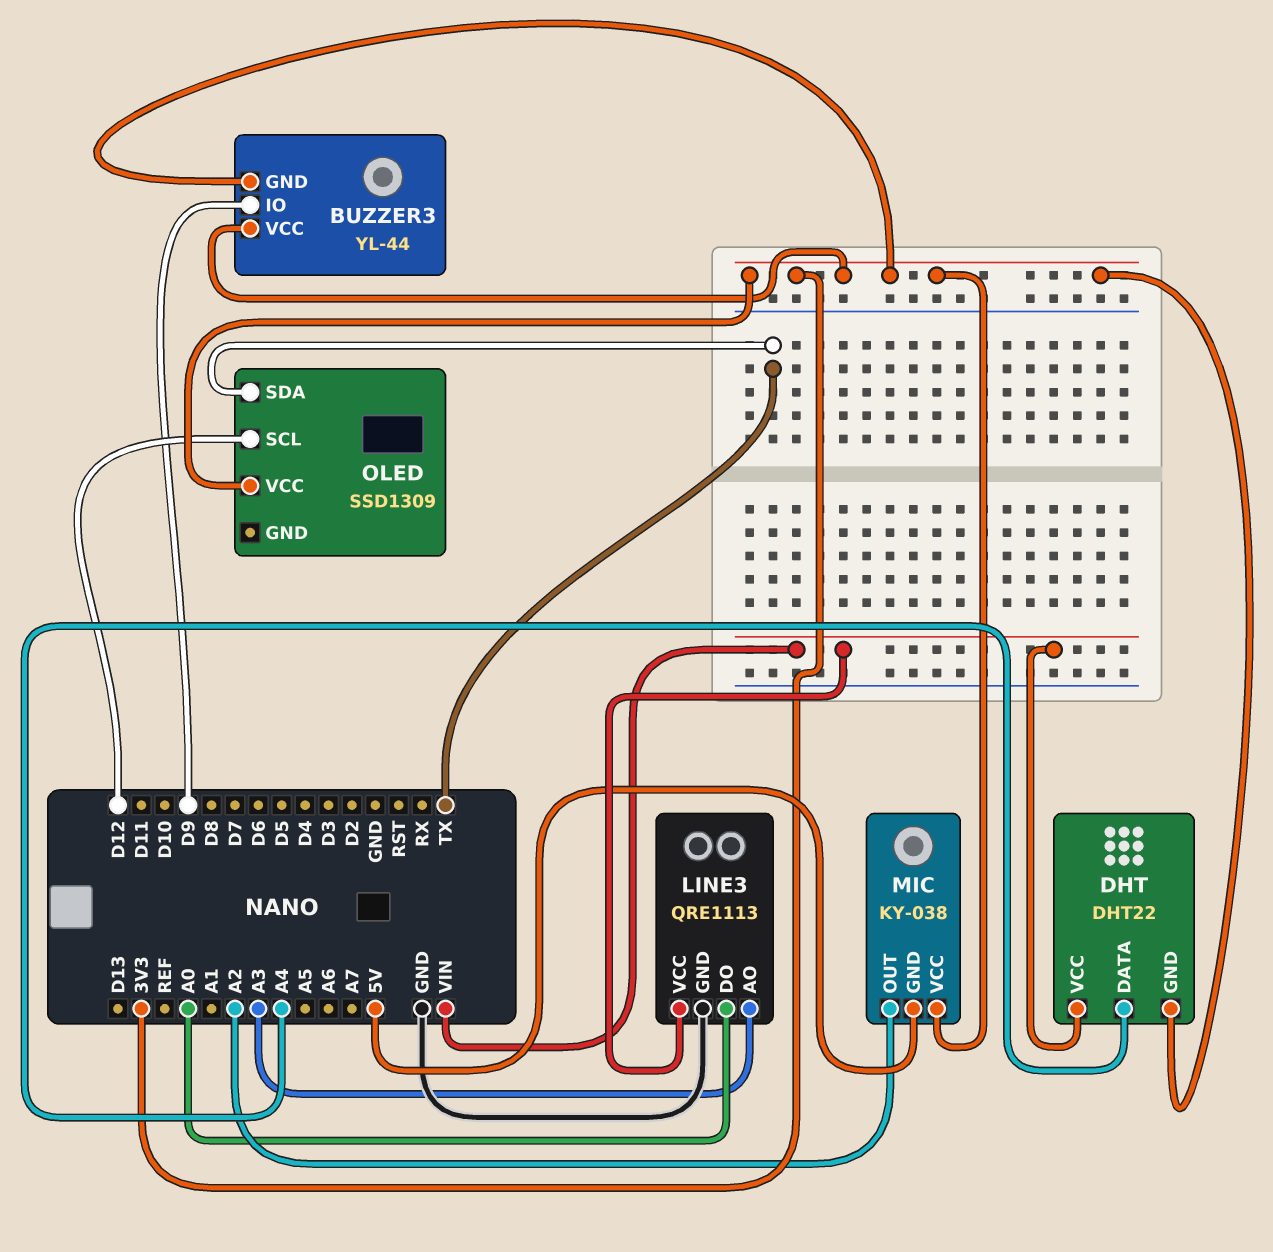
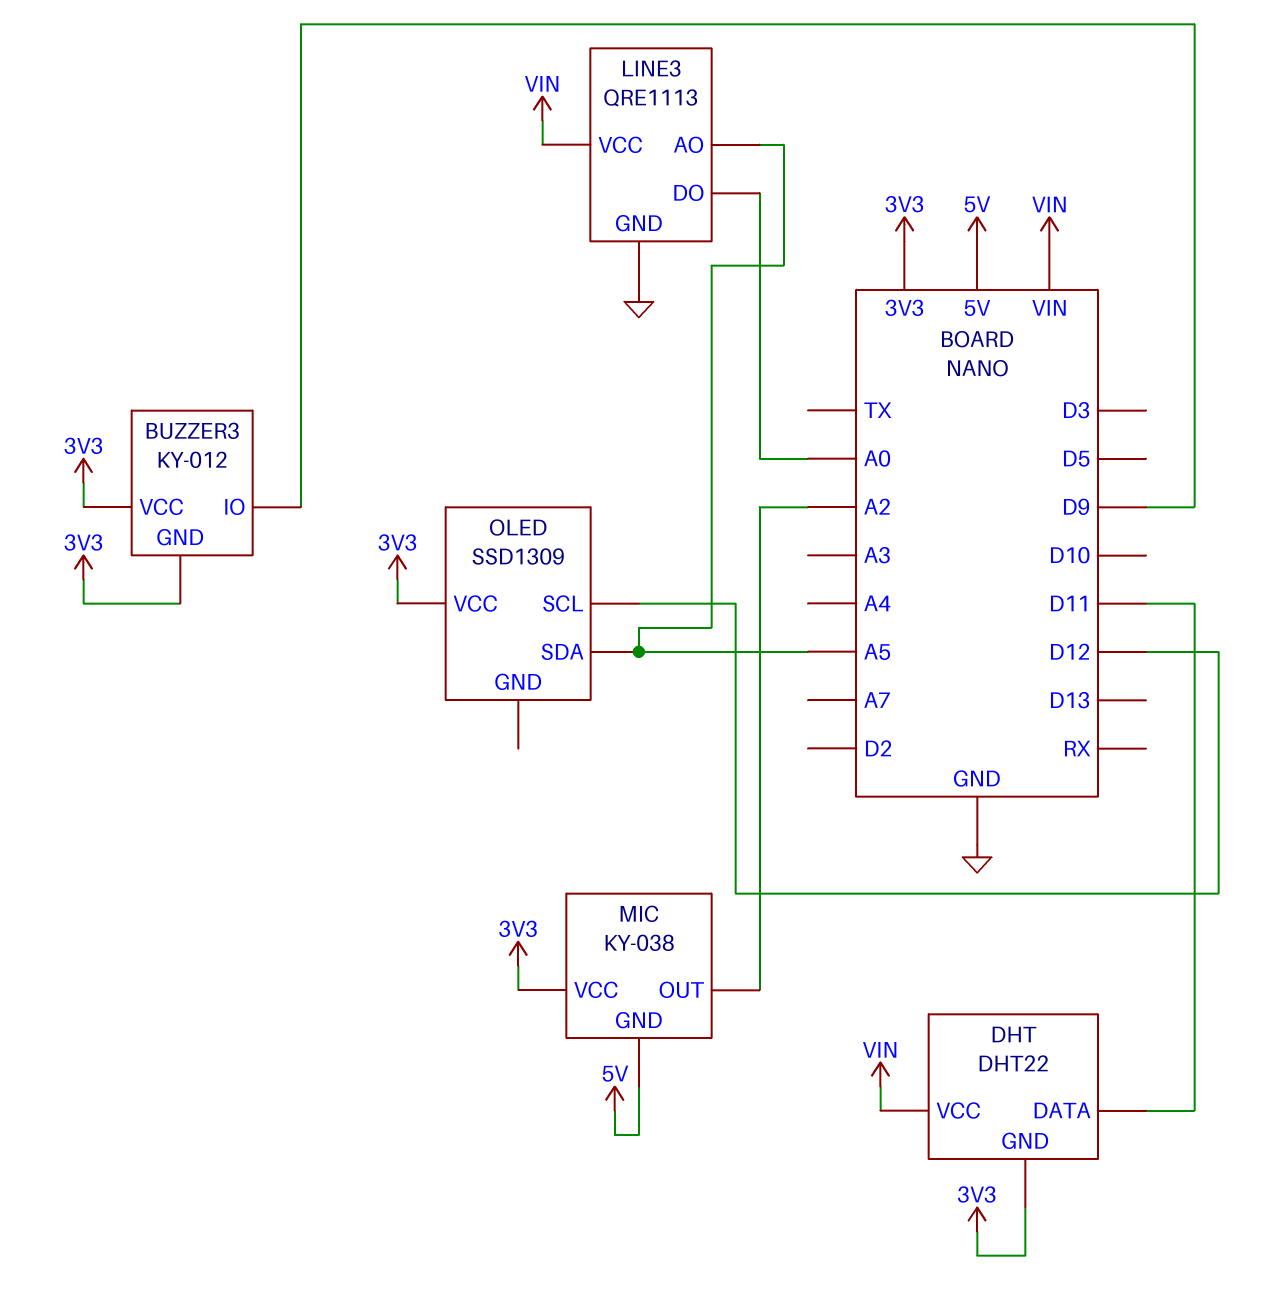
BUZZER3: YL-44 -> KY-012
DHT pin DATA: A4 -> D11
LINE3 pin AO: A3 -> A5
OLED pin SDA: TX -> A5

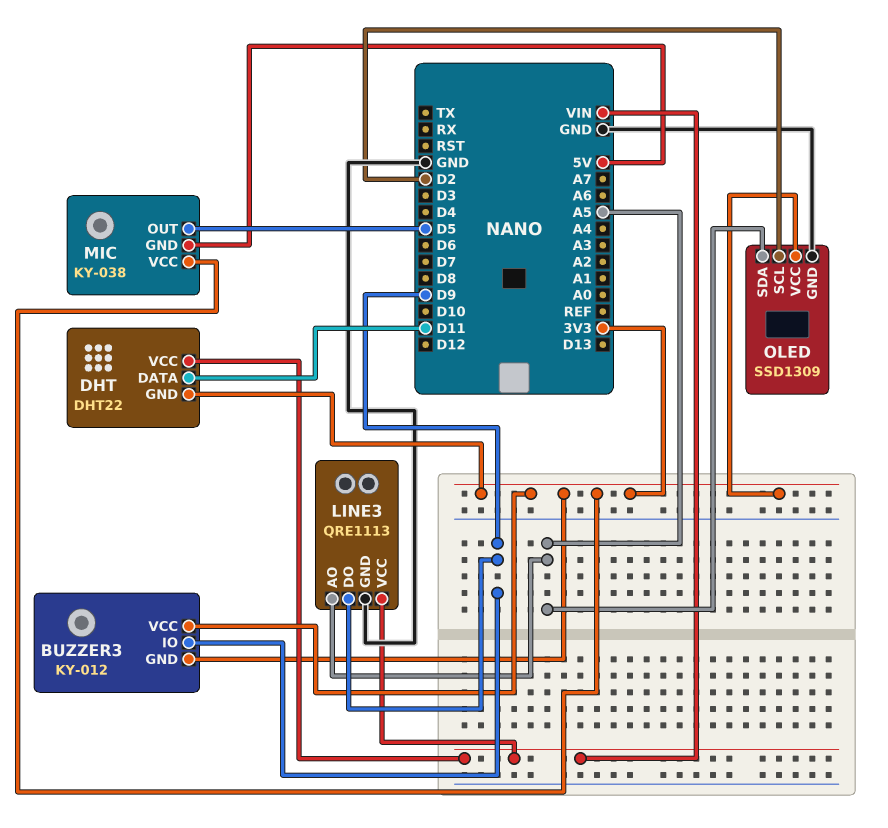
LINE3 pin DO: A0 -> D9
MIC pin OUT: A2 -> D5
OLED pin GND: none -> GND
OLED pin SCL: D12 -> D2

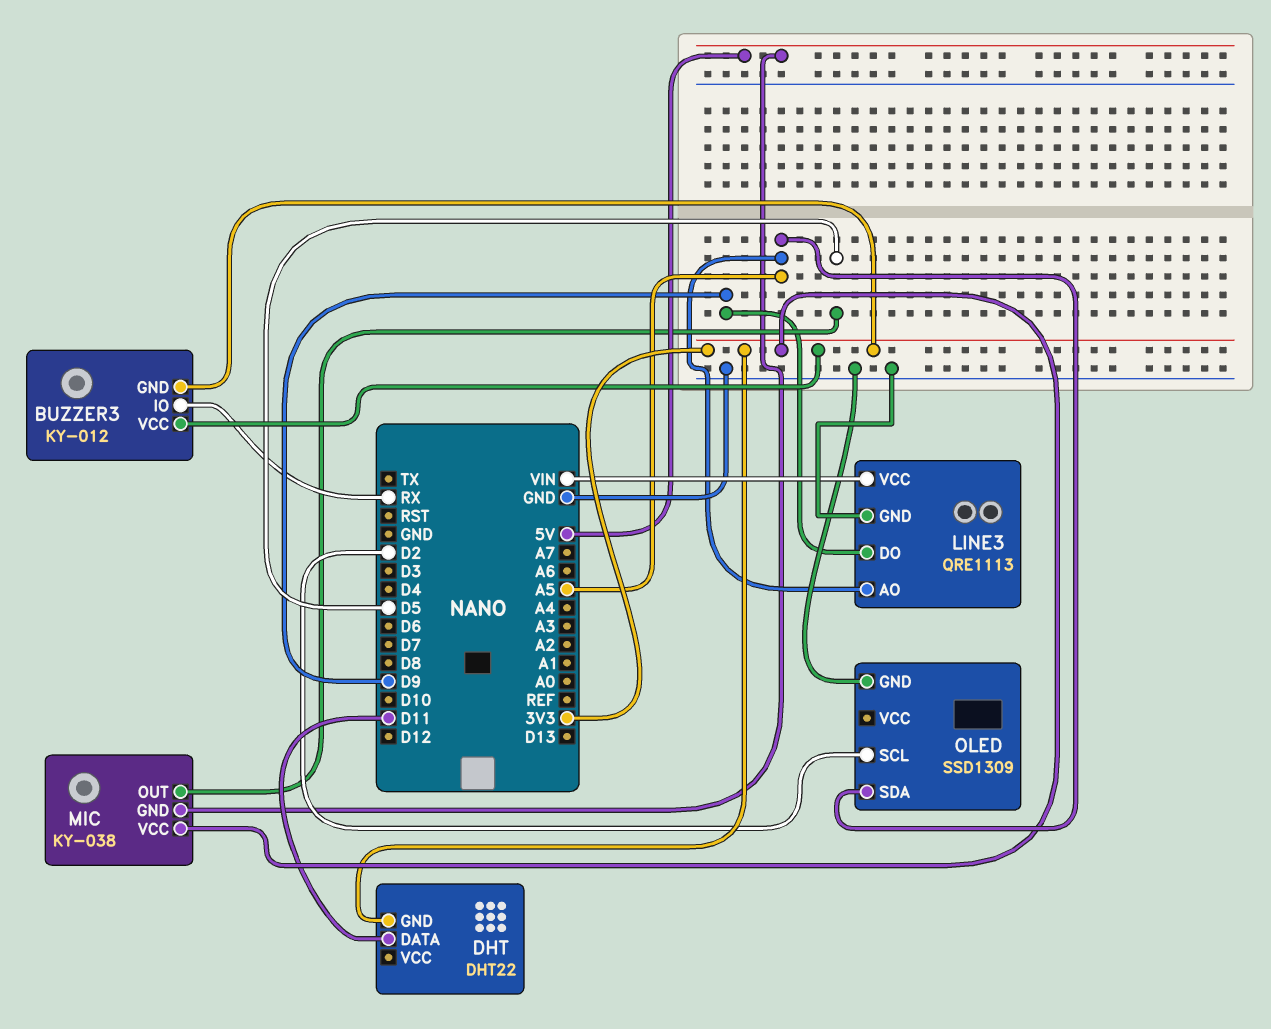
BUZZER3 pin IO: D9 -> RX
DHT pin VCC: VIN -> none
OLED pin VCC: 3V3 -> none

